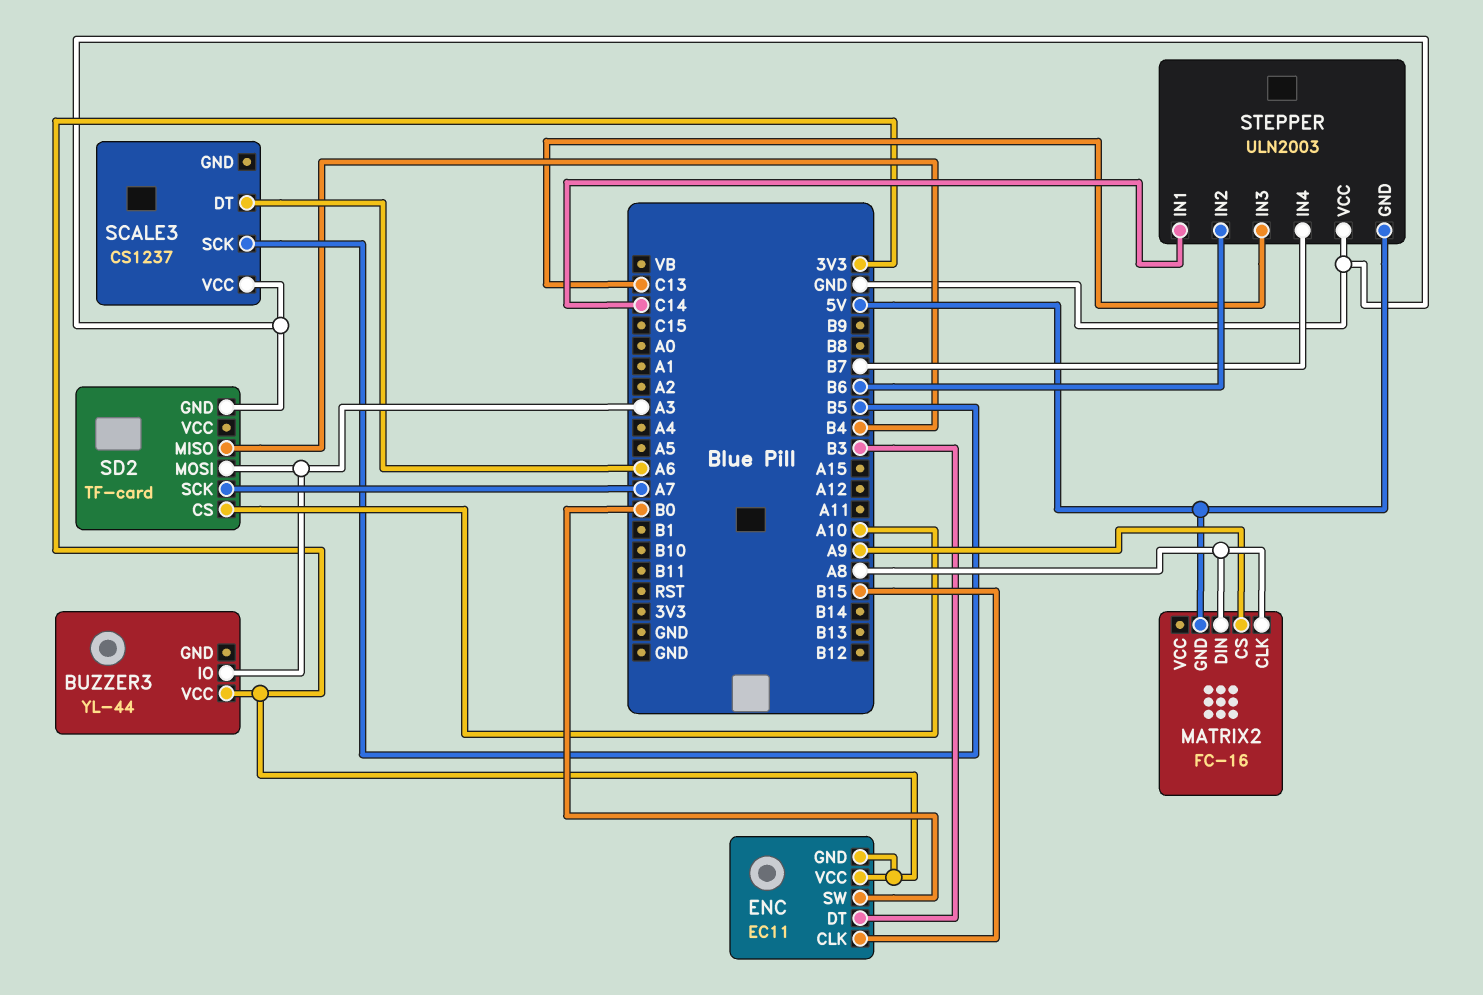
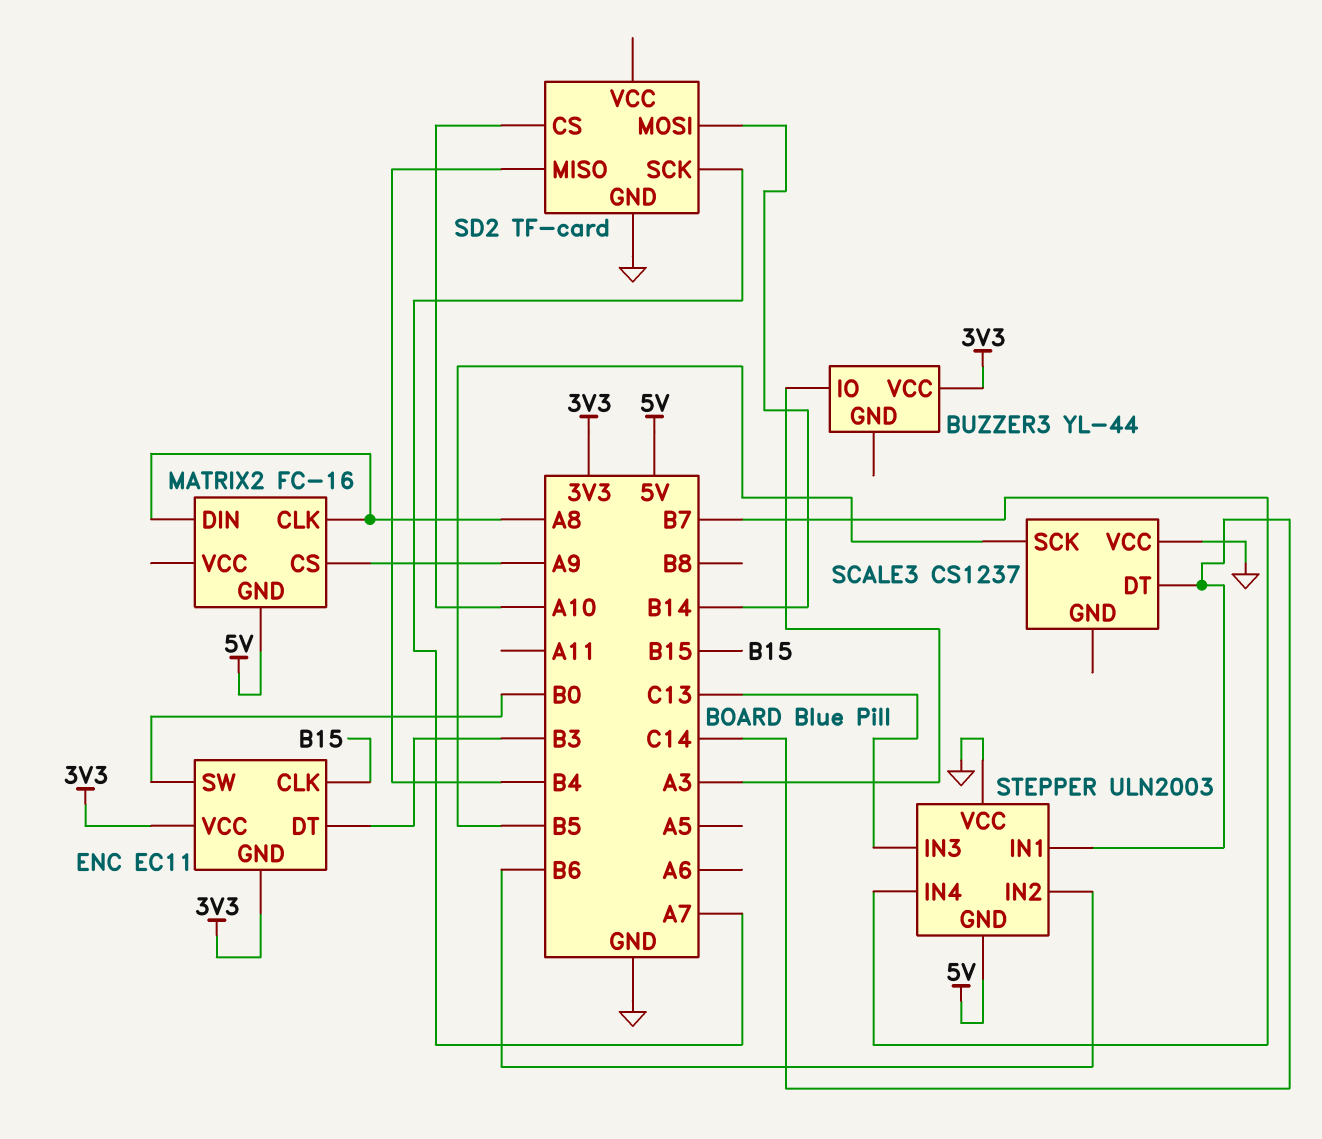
SCALE3 pin DT: A6 -> C14
SD2 pin MOSI: A3 -> B14

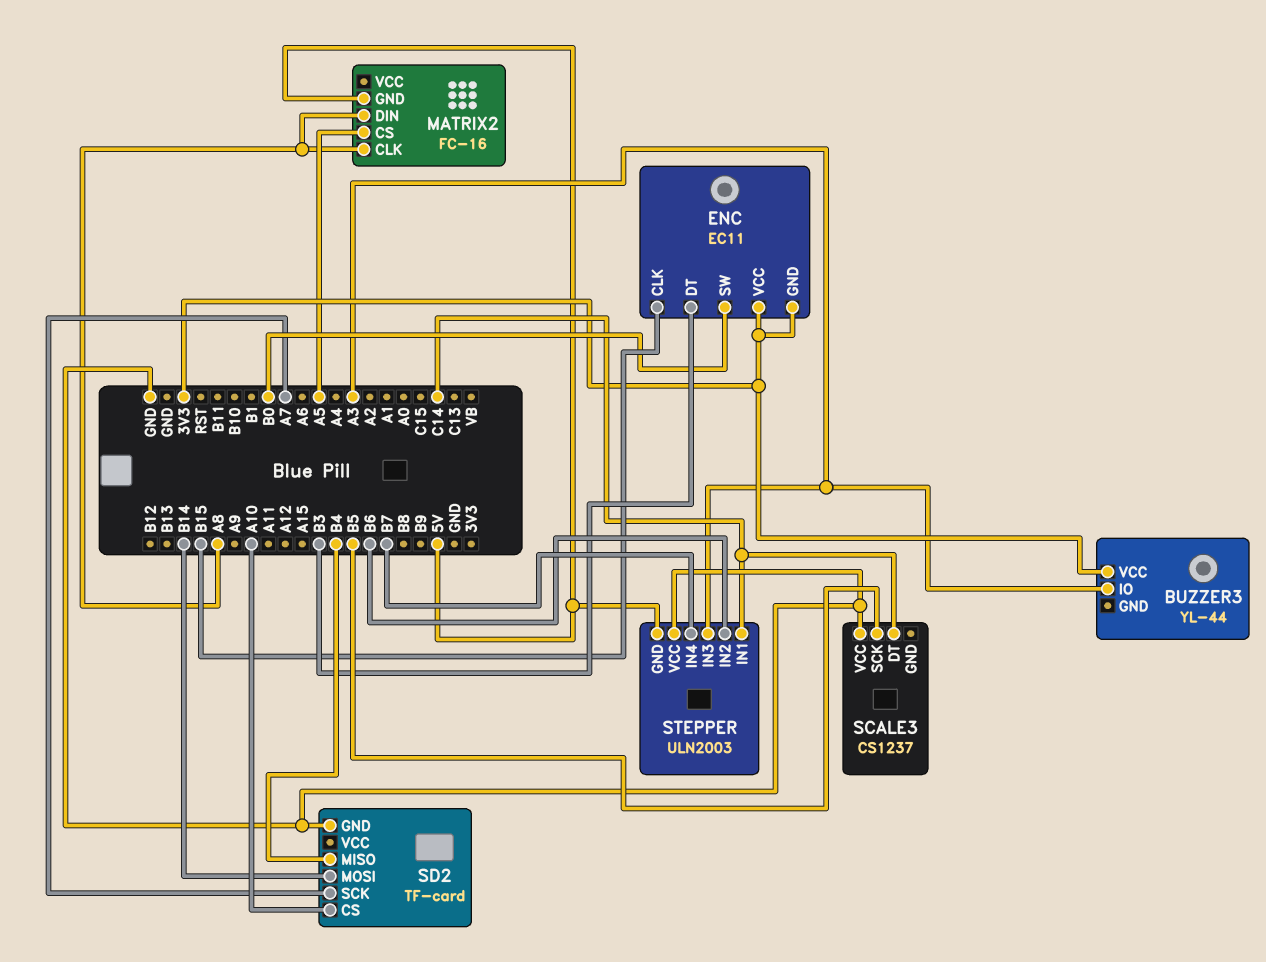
MATRIX2 pin CS: A9 -> A5
STEPPER pin IN3: C13 -> A3

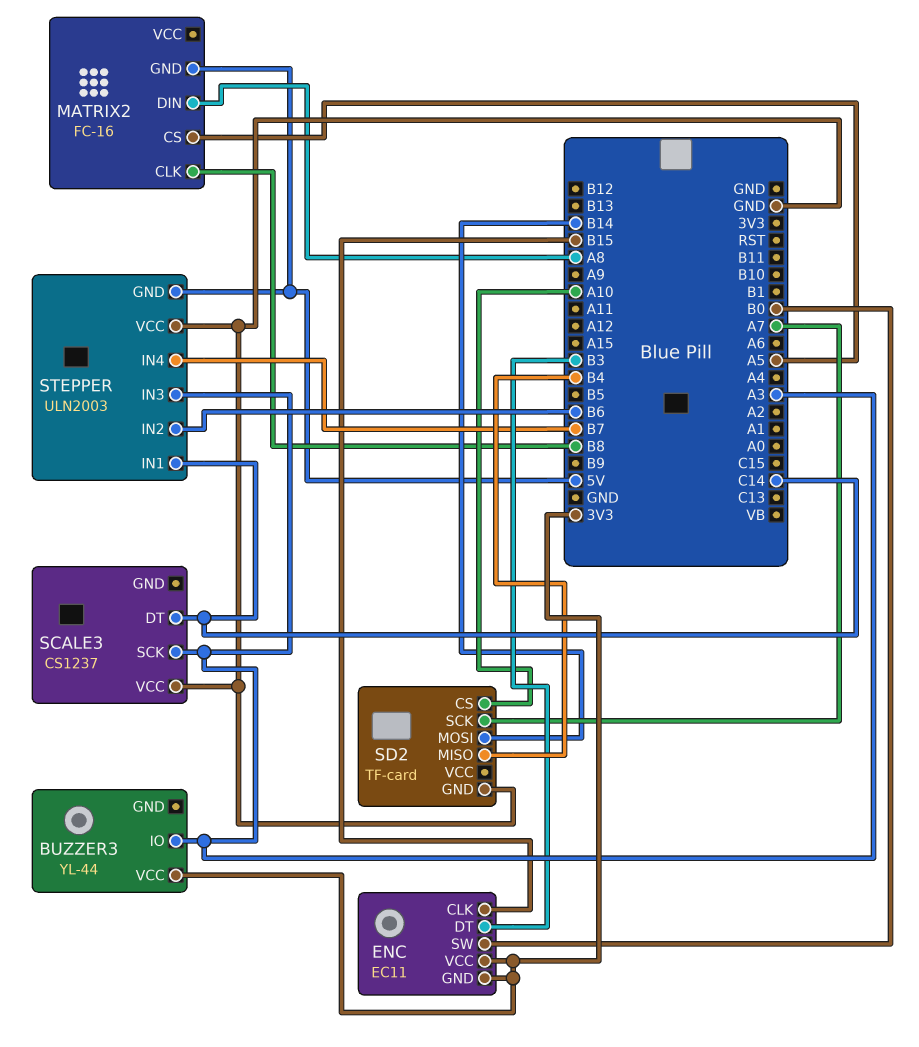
MATRIX2 pin CLK: A8 -> B8
SCALE3 pin SCK: B5 -> A3

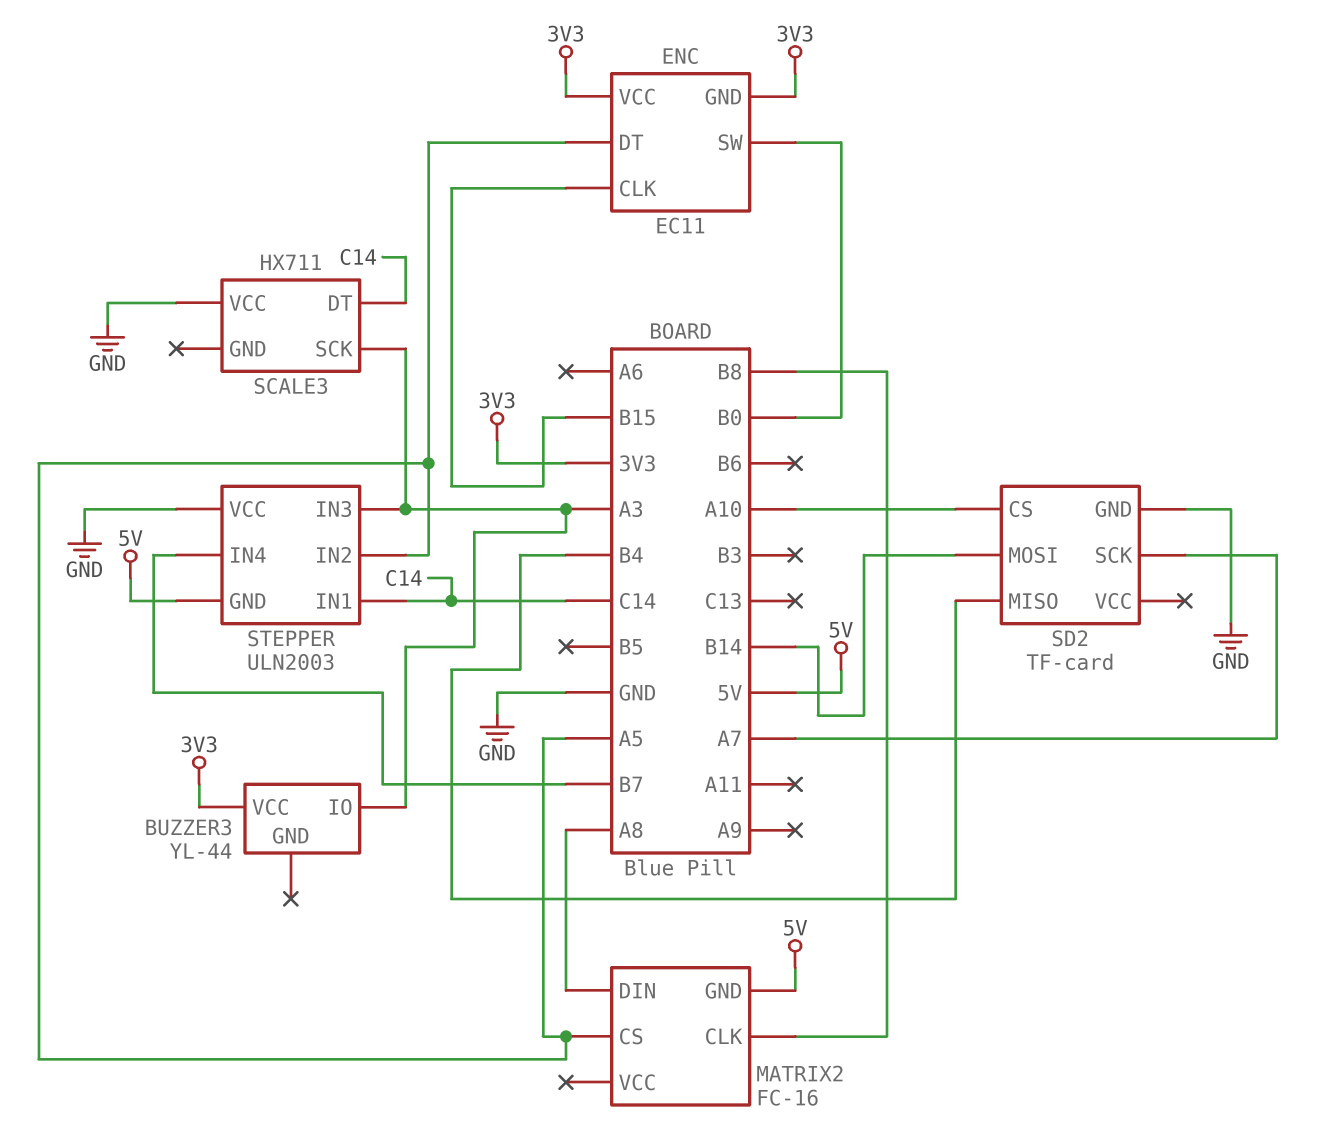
ENC pin DT: B3 -> A5
SCALE3: CS1237 -> HX711
STEPPER pin IN2: B6 -> A5

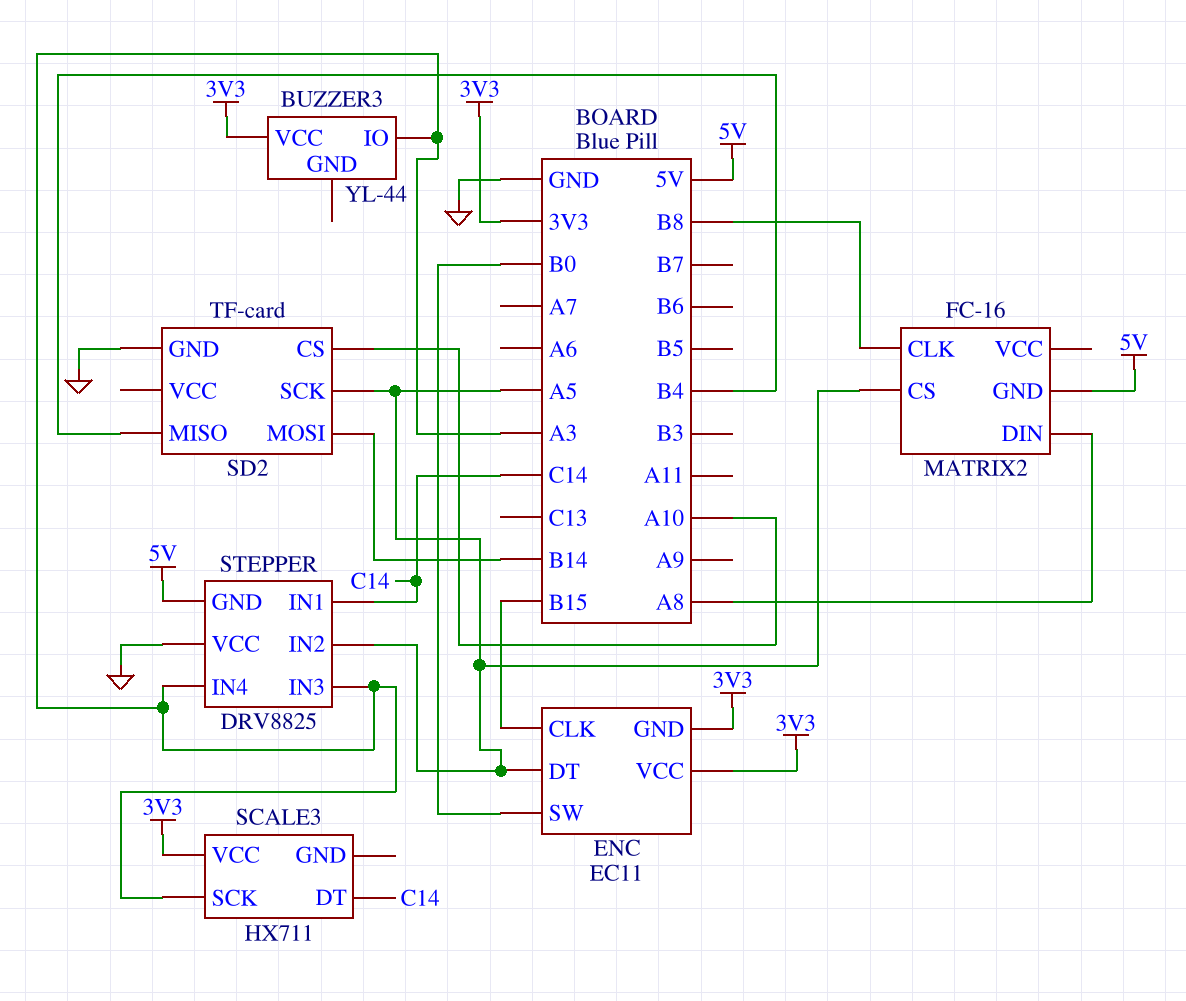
SCALE3 pin VCC: GND -> 3V3
SD2 pin SCK: A7 -> A5
STEPPER: ULN2003 -> DRV8825
STEPPER pin IN4: B7 -> A3

